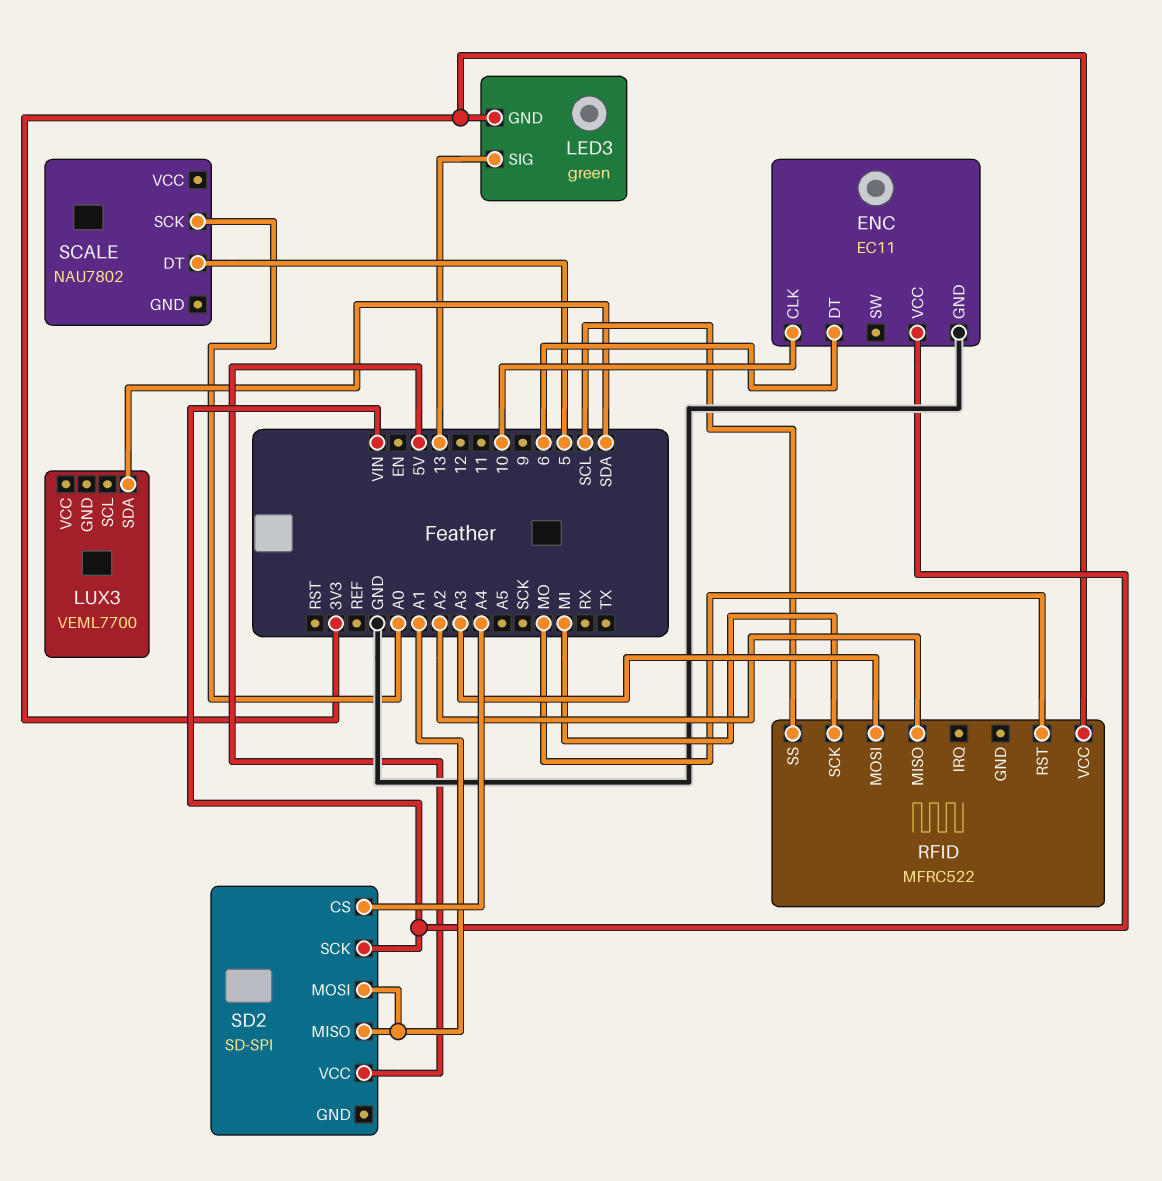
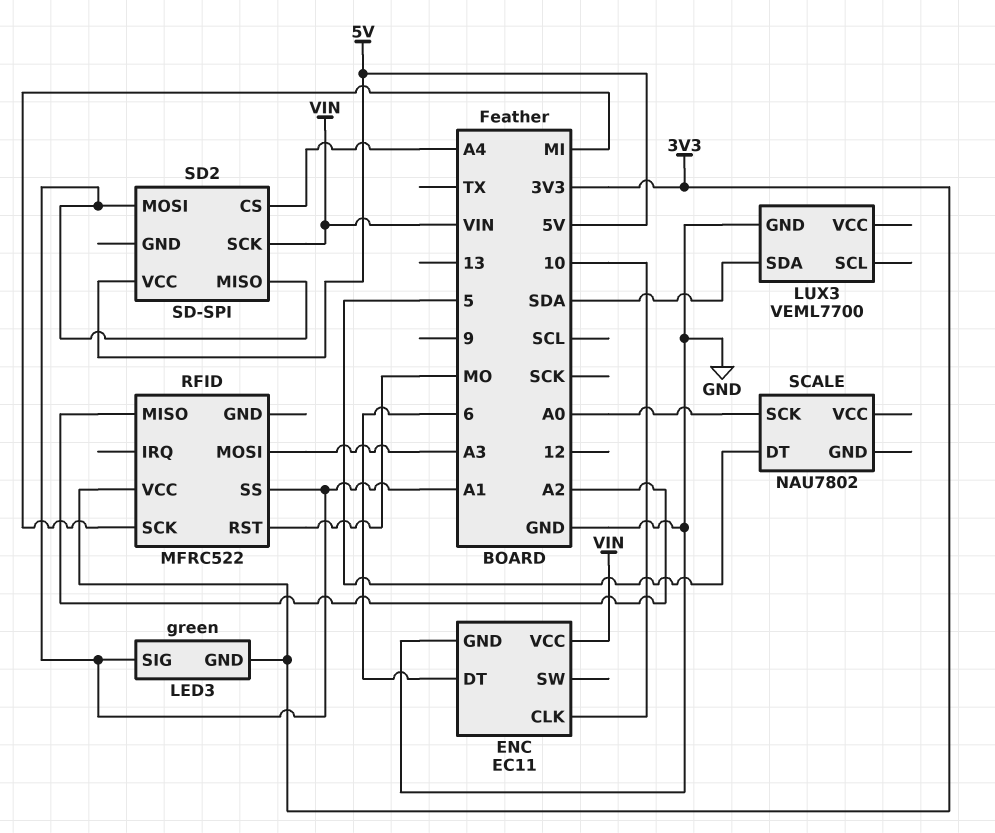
LED3 pin SIG: 13 -> A1
LUX3 pin GND: none -> GND
RFID pin SS: SCL -> A1

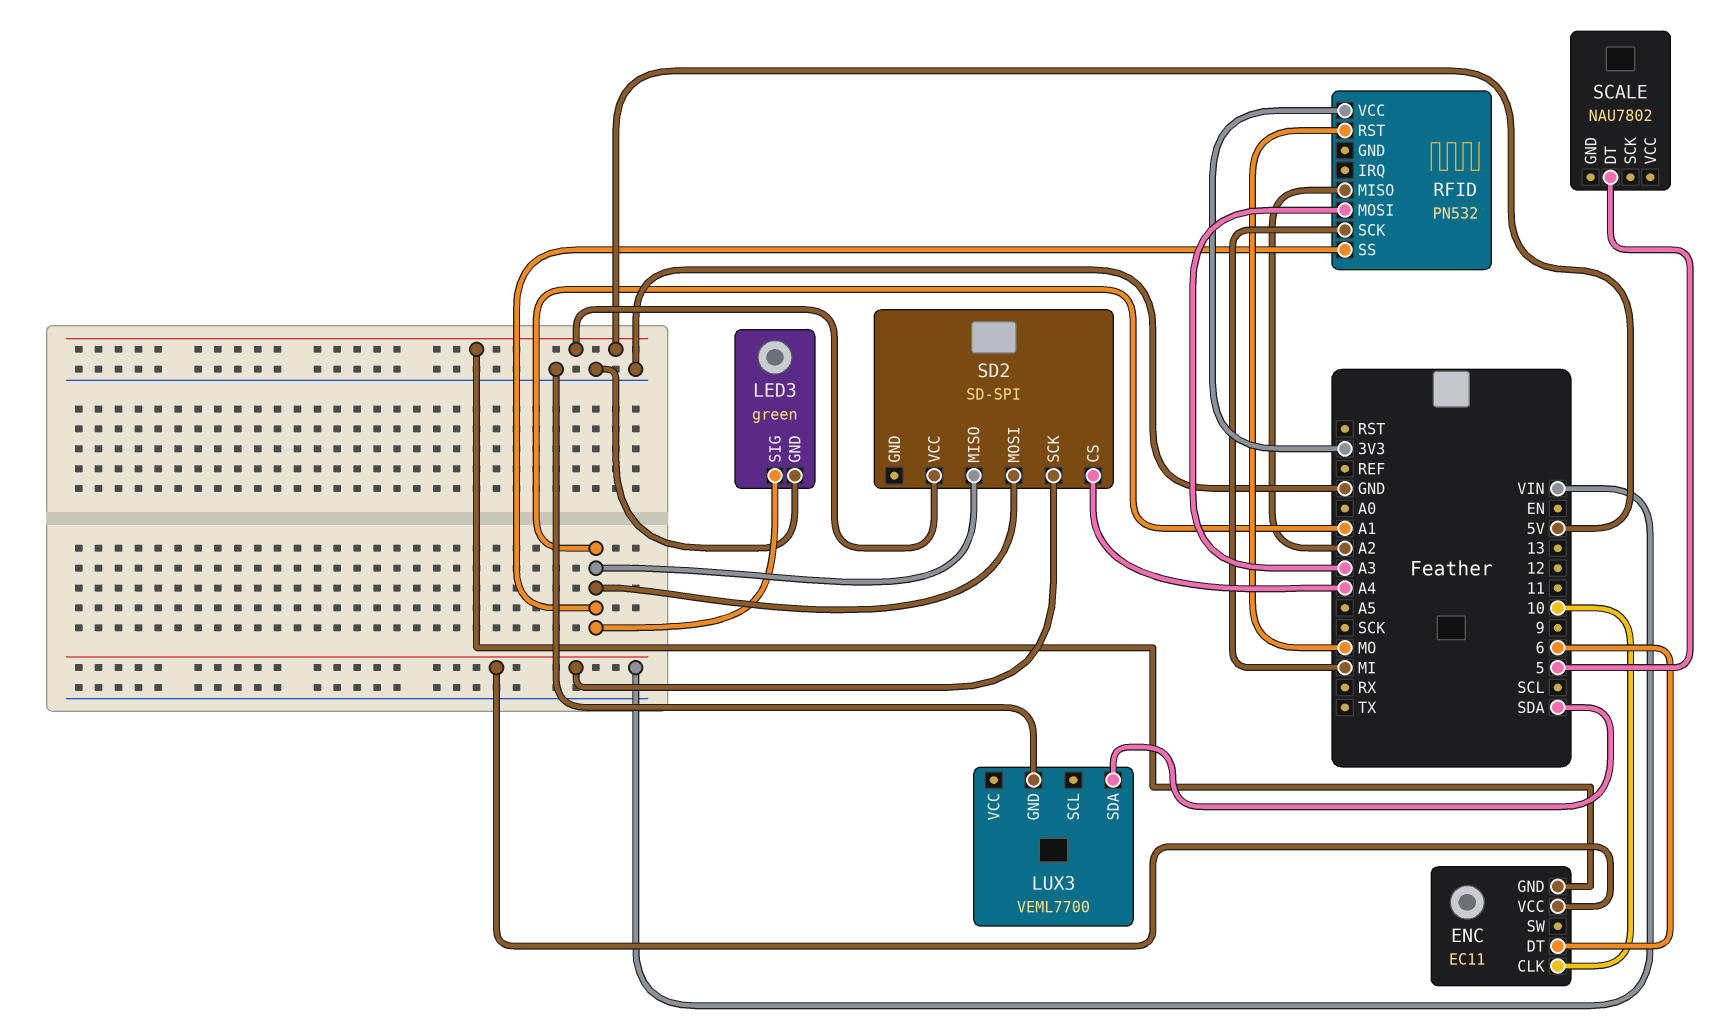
ENC pin GND: GND -> 5V
LED3 pin GND: 3V3 -> GND
RFID: MFRC522 -> PN532
SCALE pin SCK: A0 -> none

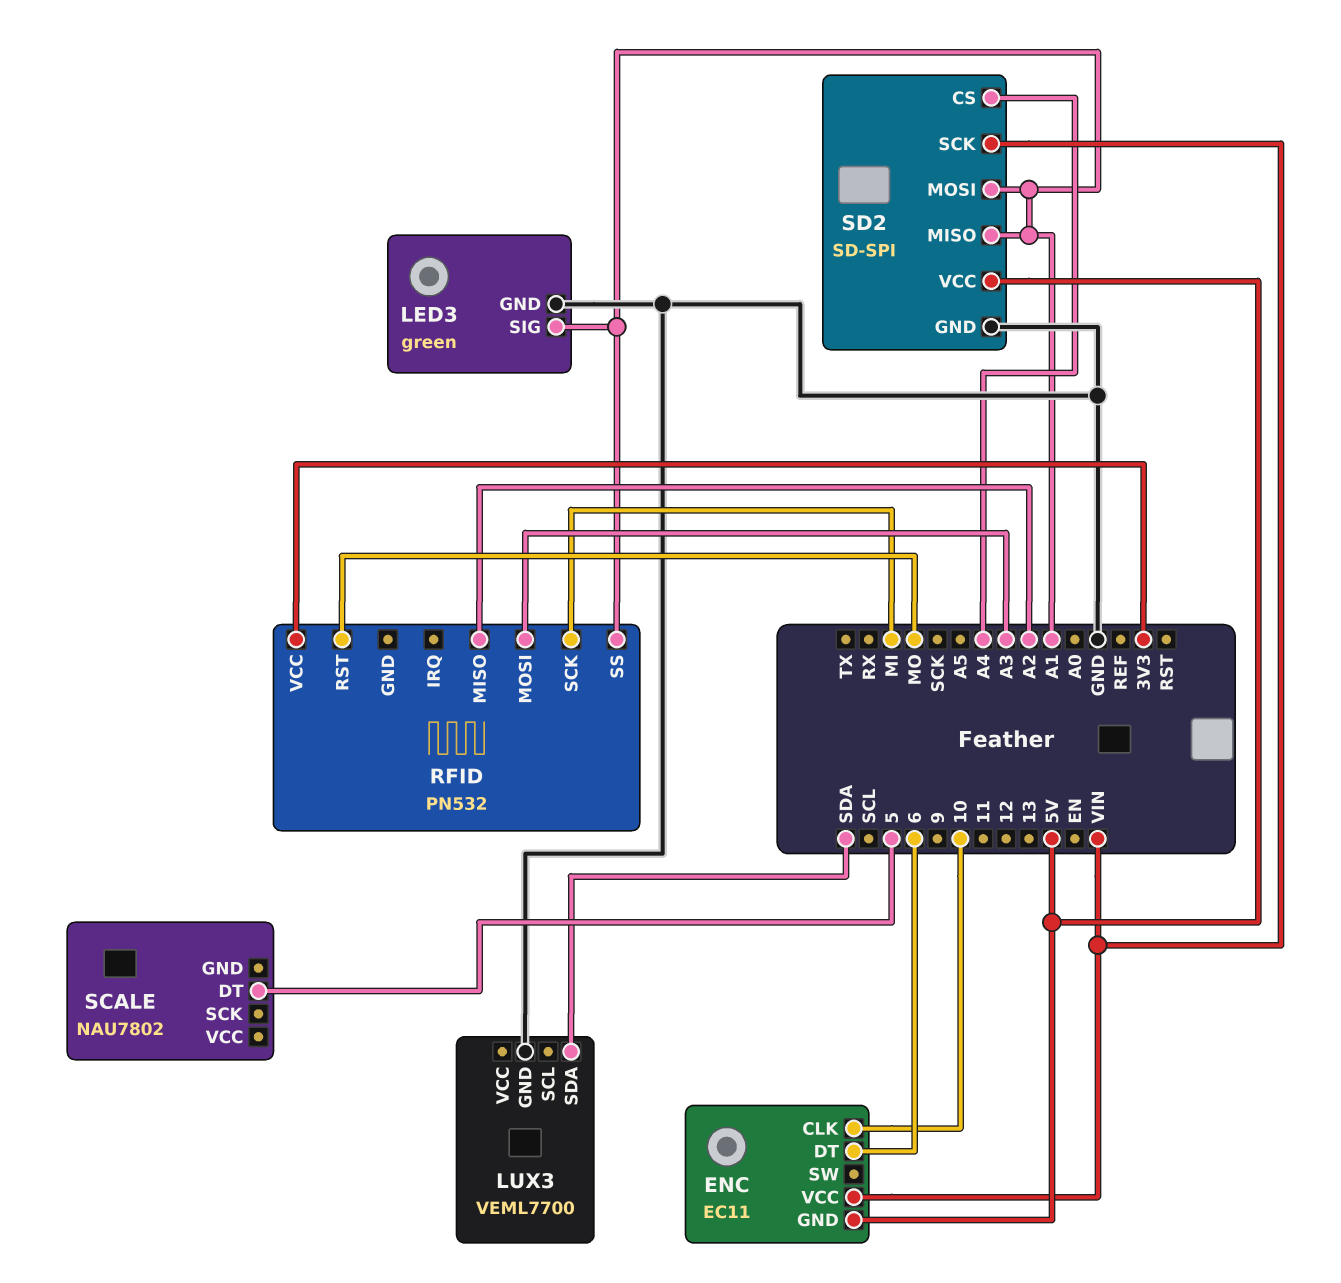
SD2 pin GND: none -> GND

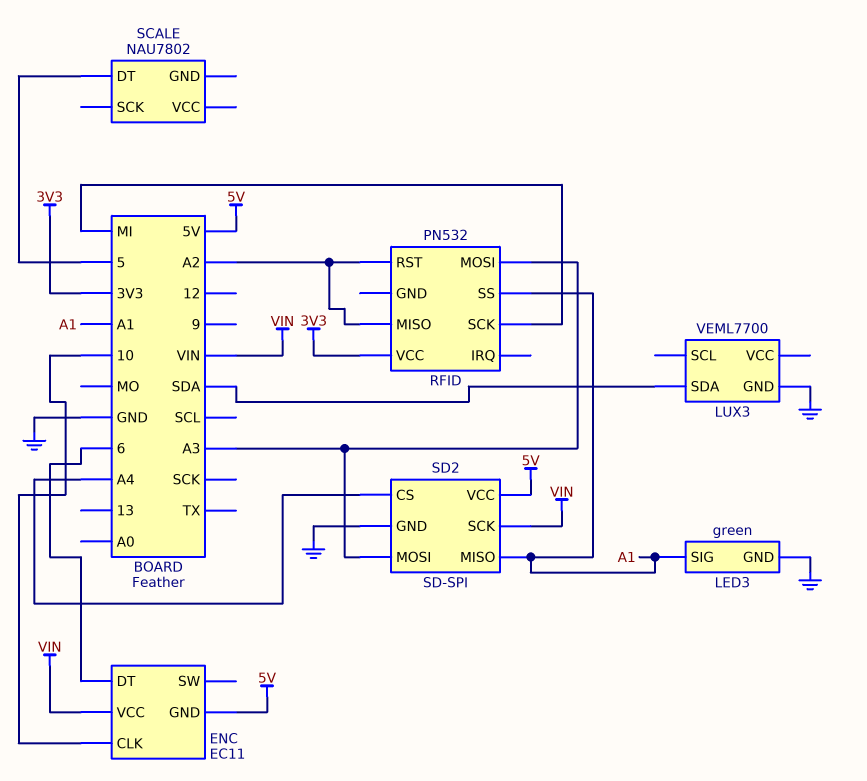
RFID pin RST: MO -> A2
SD2 pin MOSI: A1 -> A3

